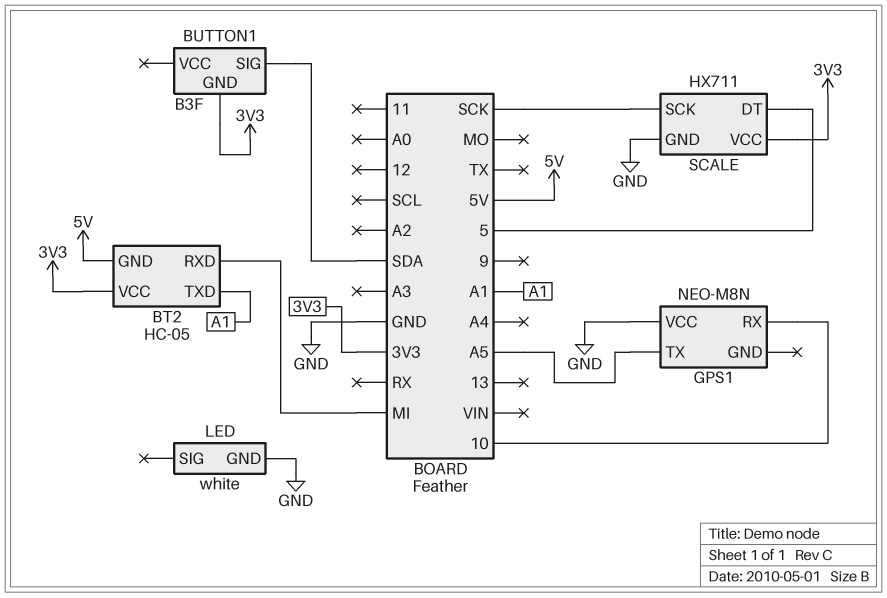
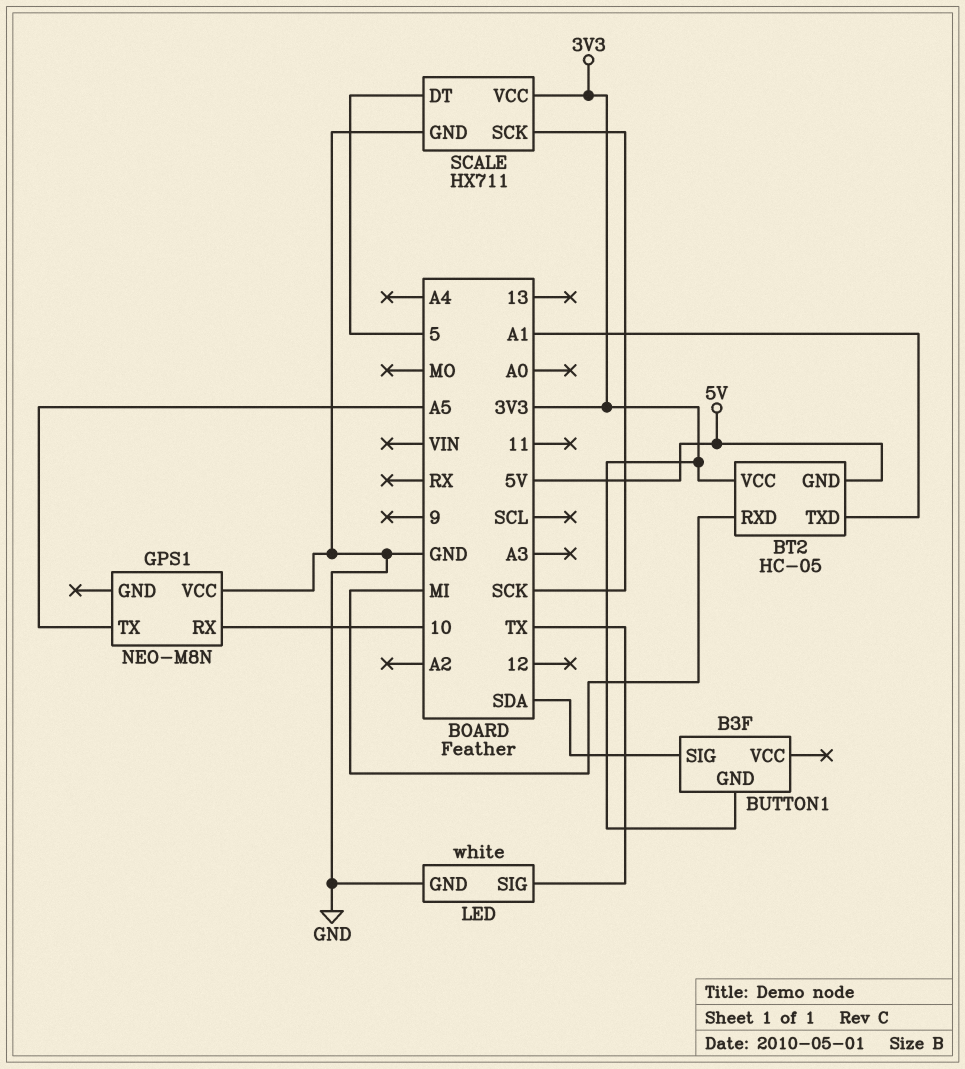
LED pin SIG: none -> TX

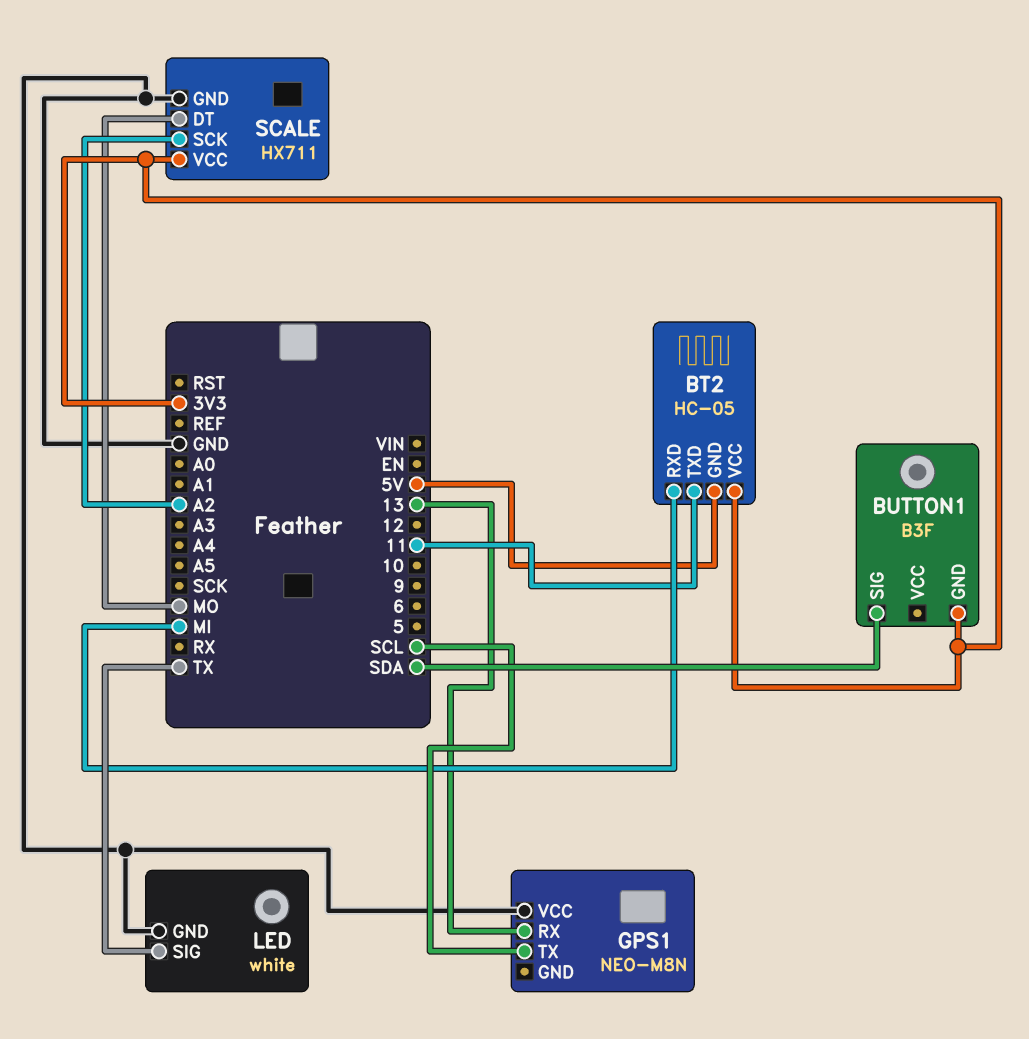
BT2 pin TXD: A1 -> 11
GPS1 pin RX: 10 -> 13
GPS1 pin TX: A5 -> SCL
SCALE pin DT: 5 -> MO
SCALE pin SCK: SCK -> A2

